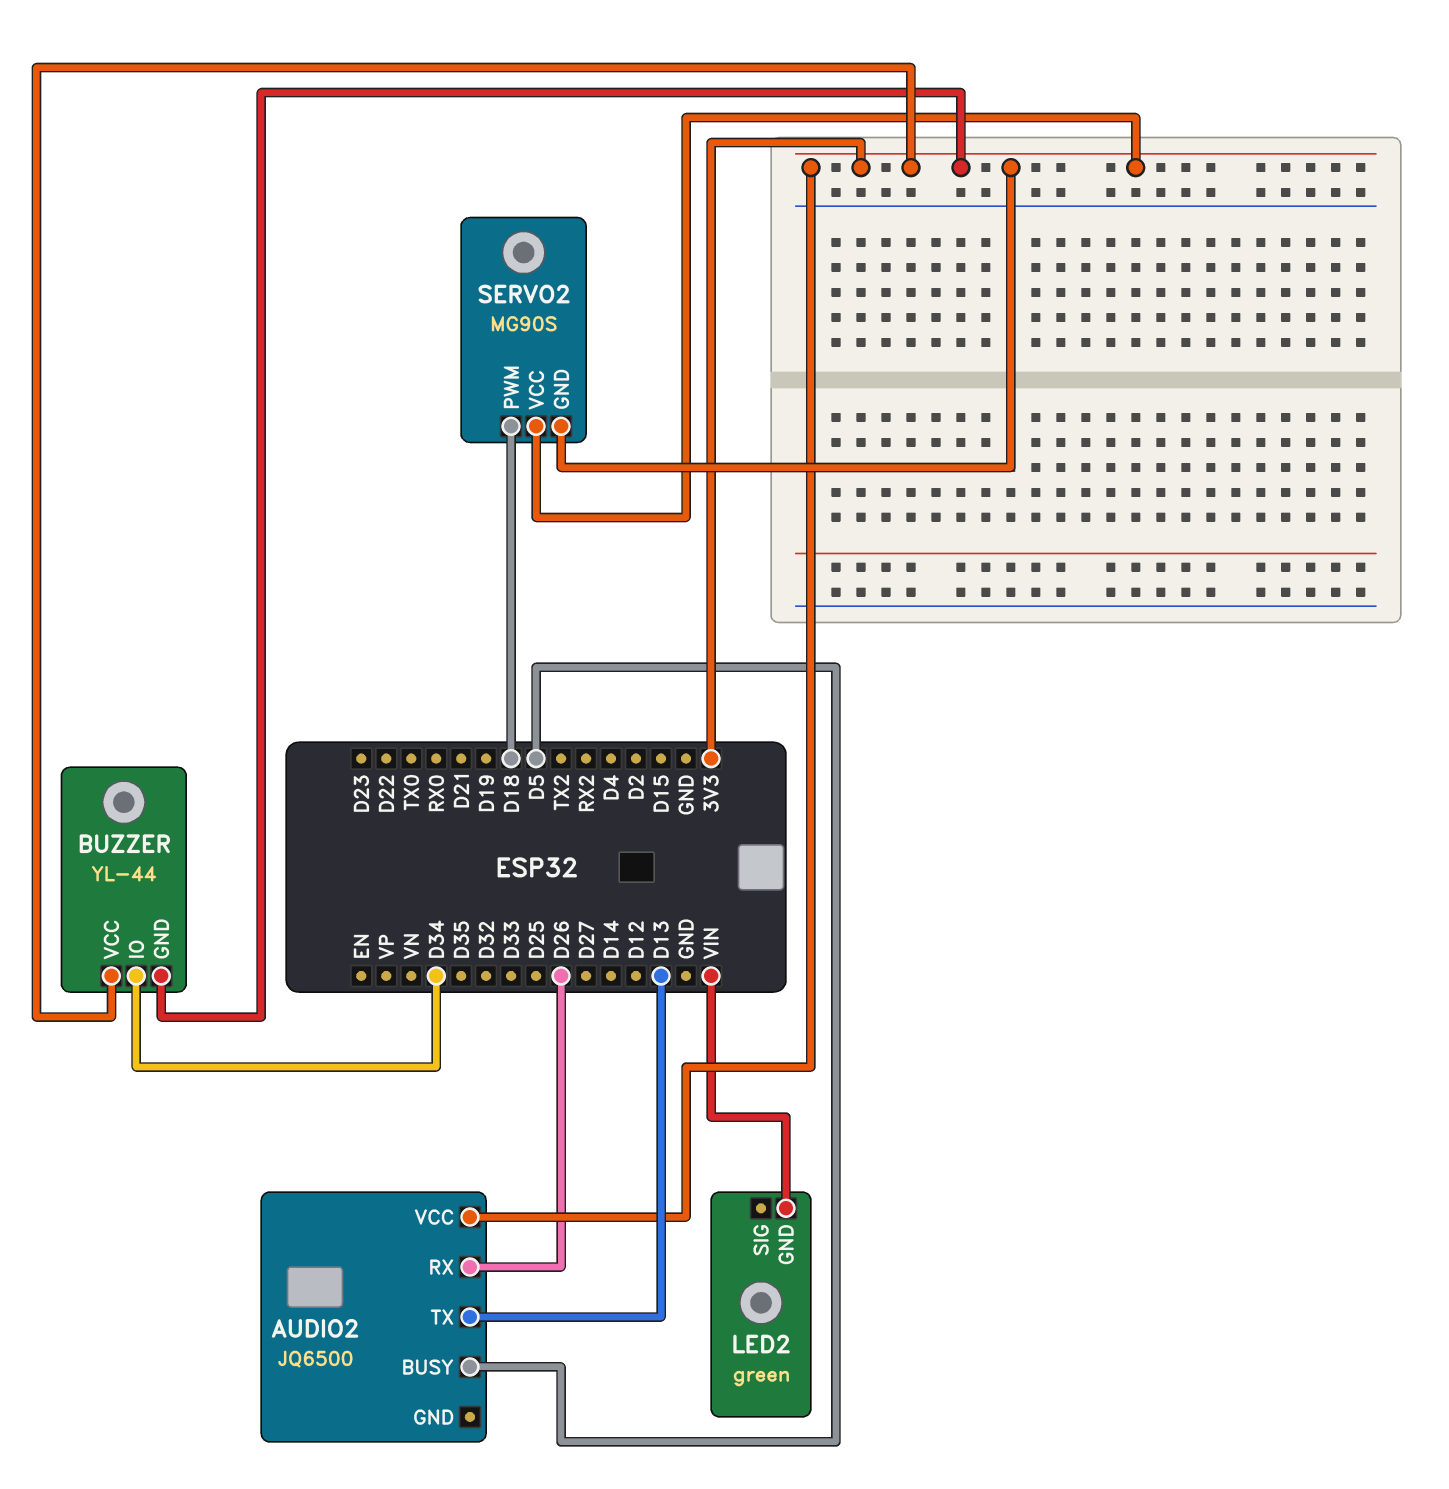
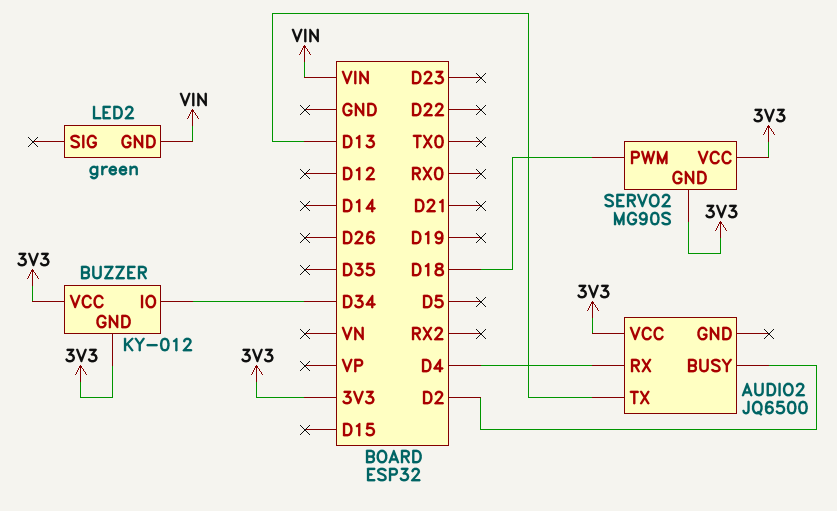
AUDIO2 pin BUSY: D5 -> D2
AUDIO2 pin RX: D26 -> D4
BUZZER: YL-44 -> KY-012

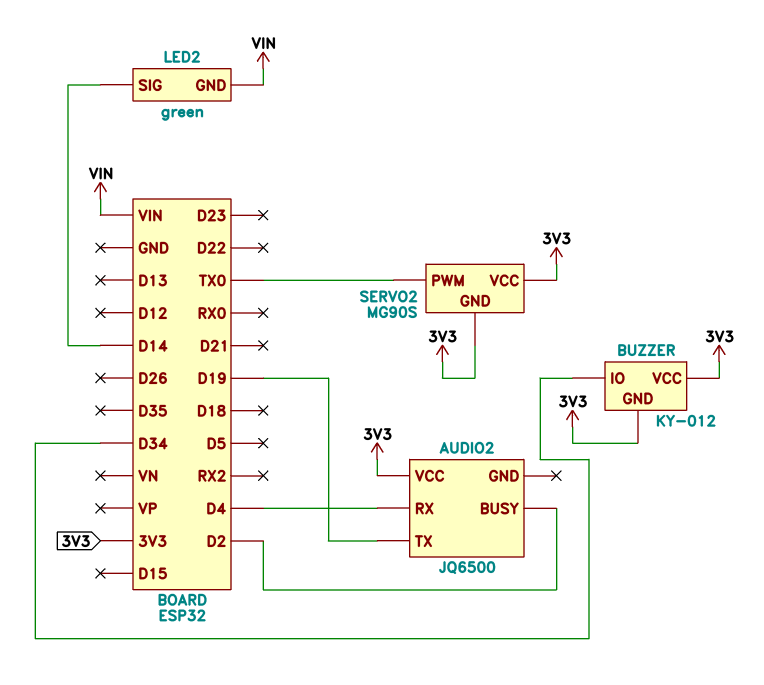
AUDIO2 pin TX: D13 -> D19
LED2 pin SIG: none -> D14
SERVO2 pin PWM: D18 -> TX0

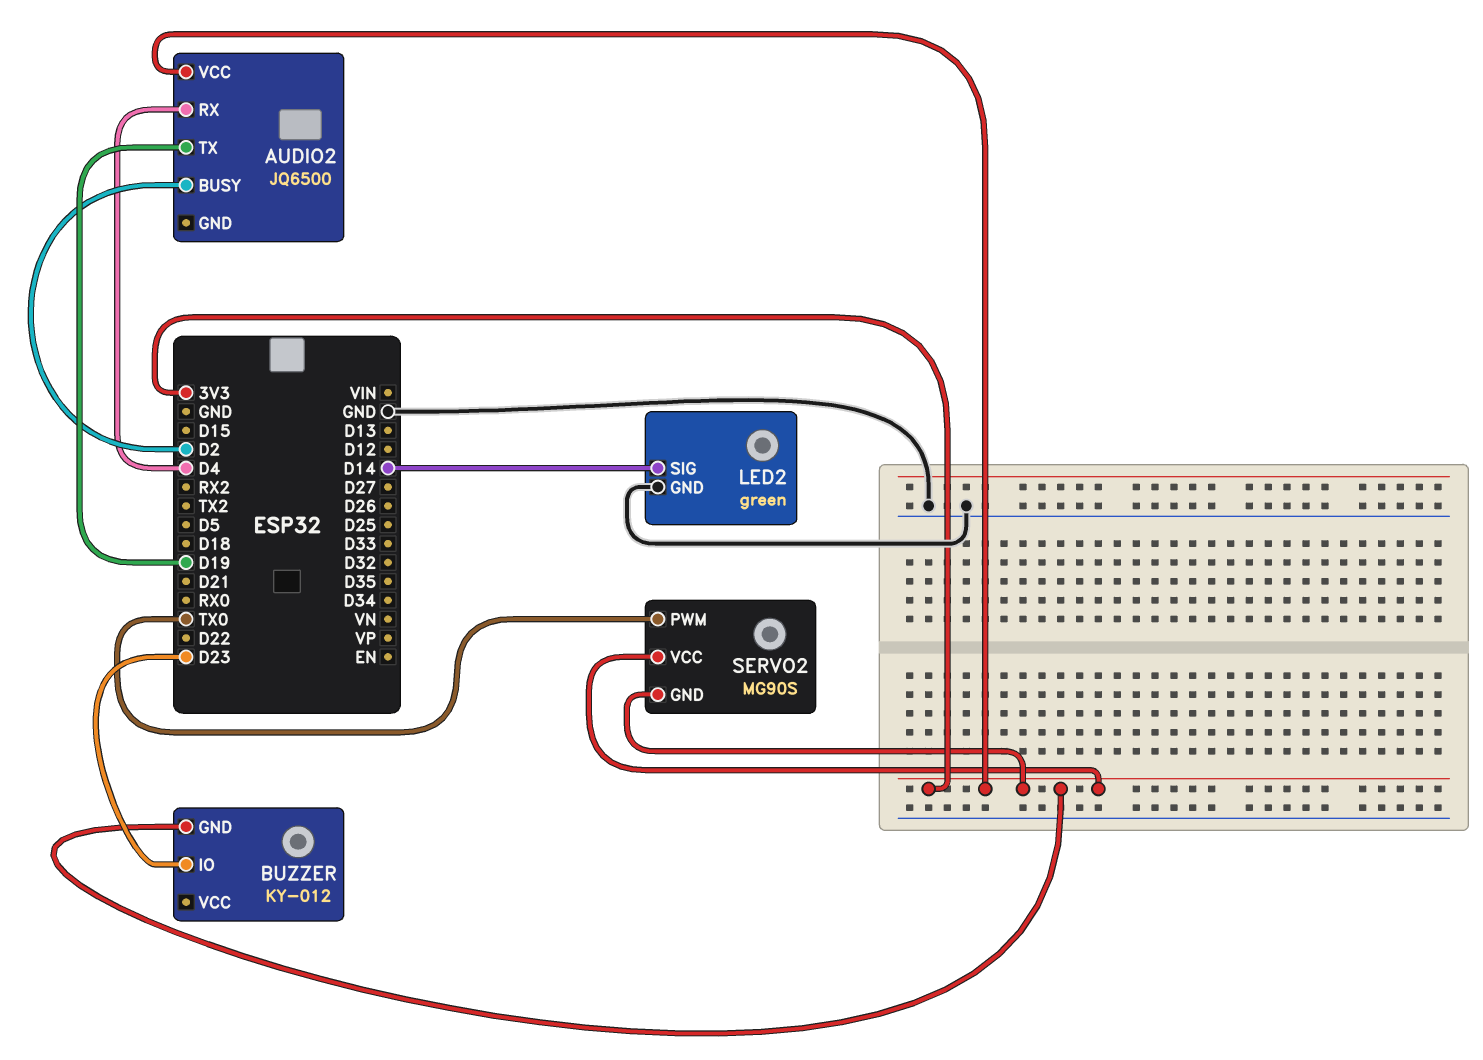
BUZZER pin IO: D34 -> D23
BUZZER pin VCC: 3V3 -> none
LED2 pin GND: VIN -> GND

